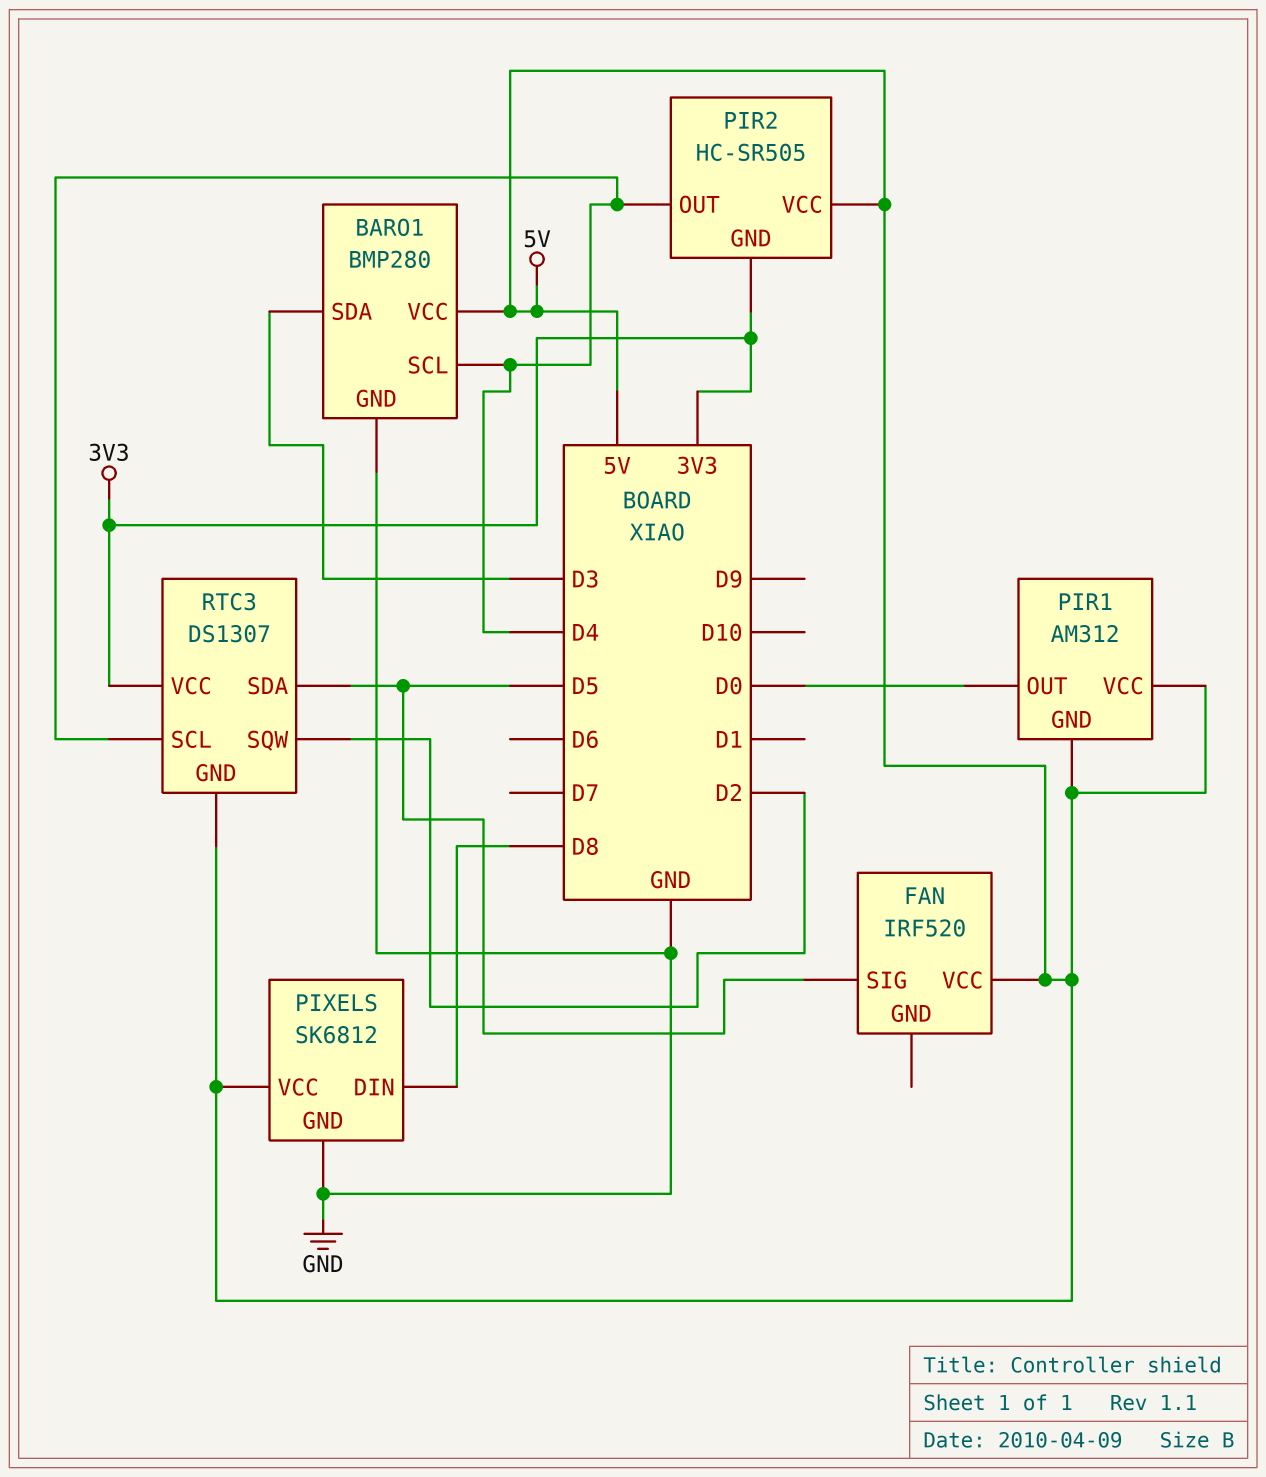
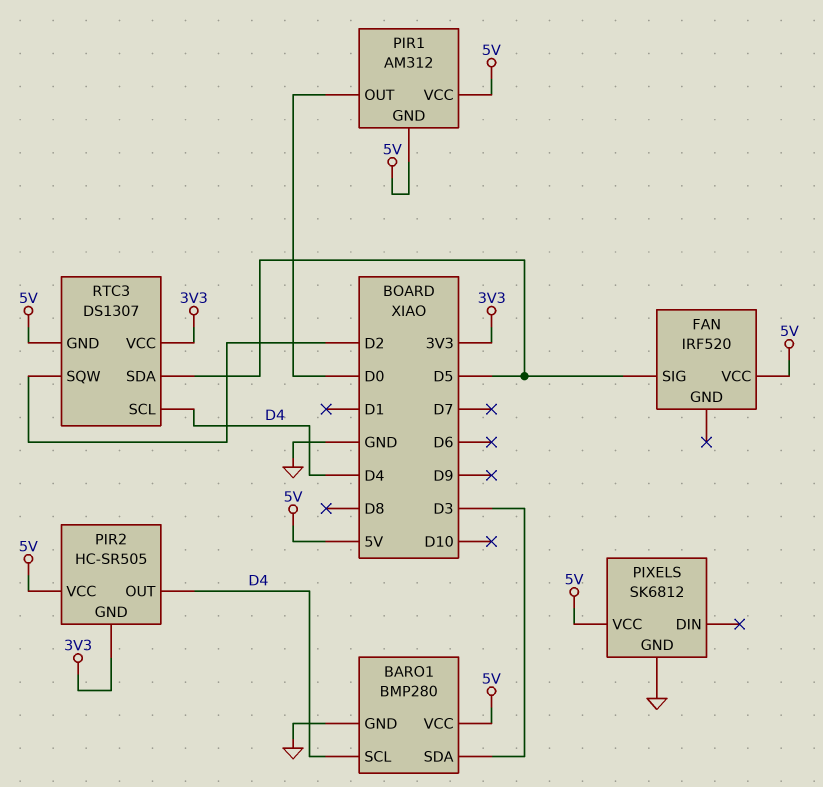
PIXELS pin DIN: D8 -> none

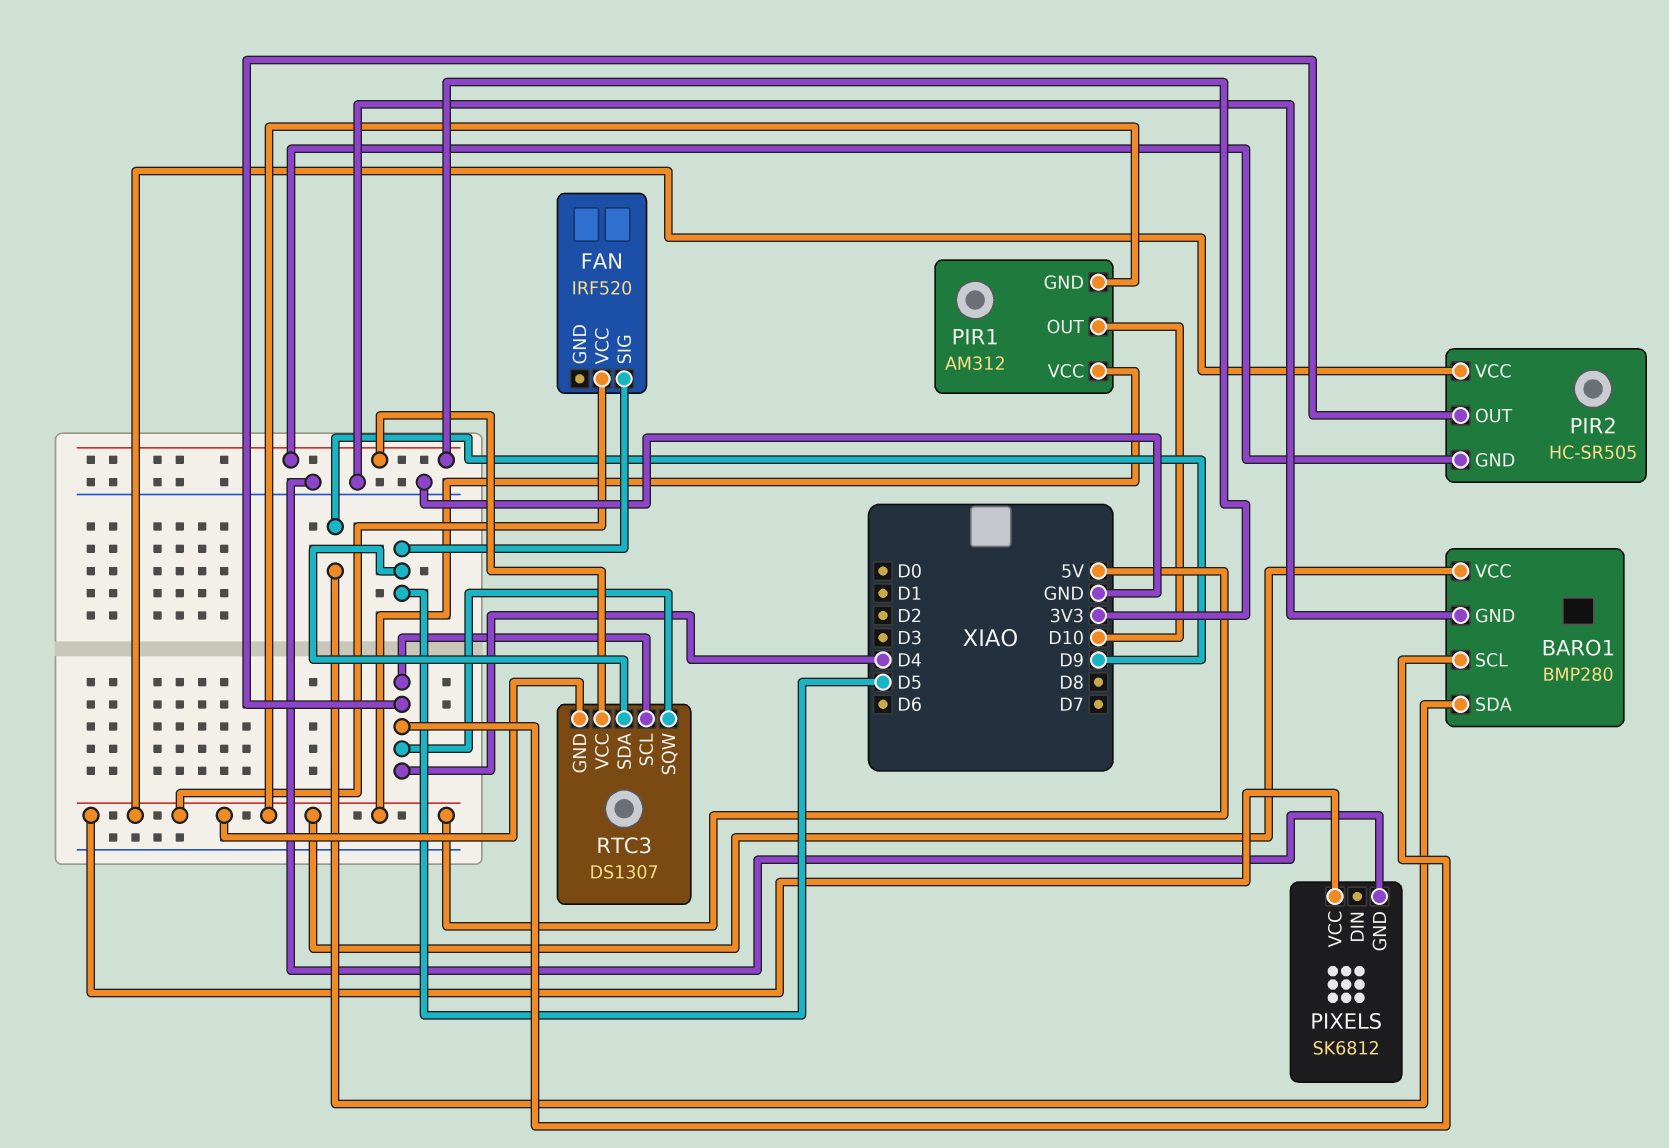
BARO1 pin SDA: D3 -> D9
PIR1 pin OUT: D0 -> D10
RTC3 pin SQW: D2 -> D4

